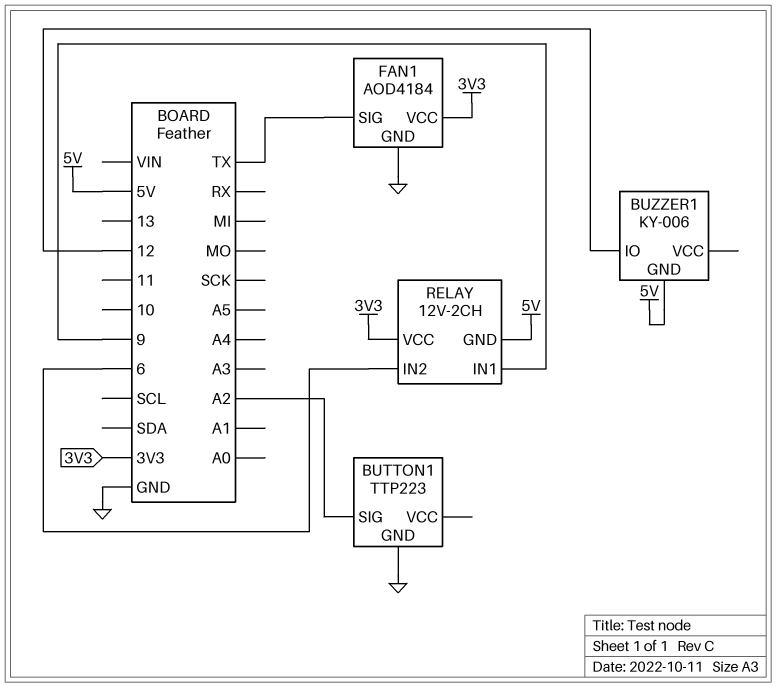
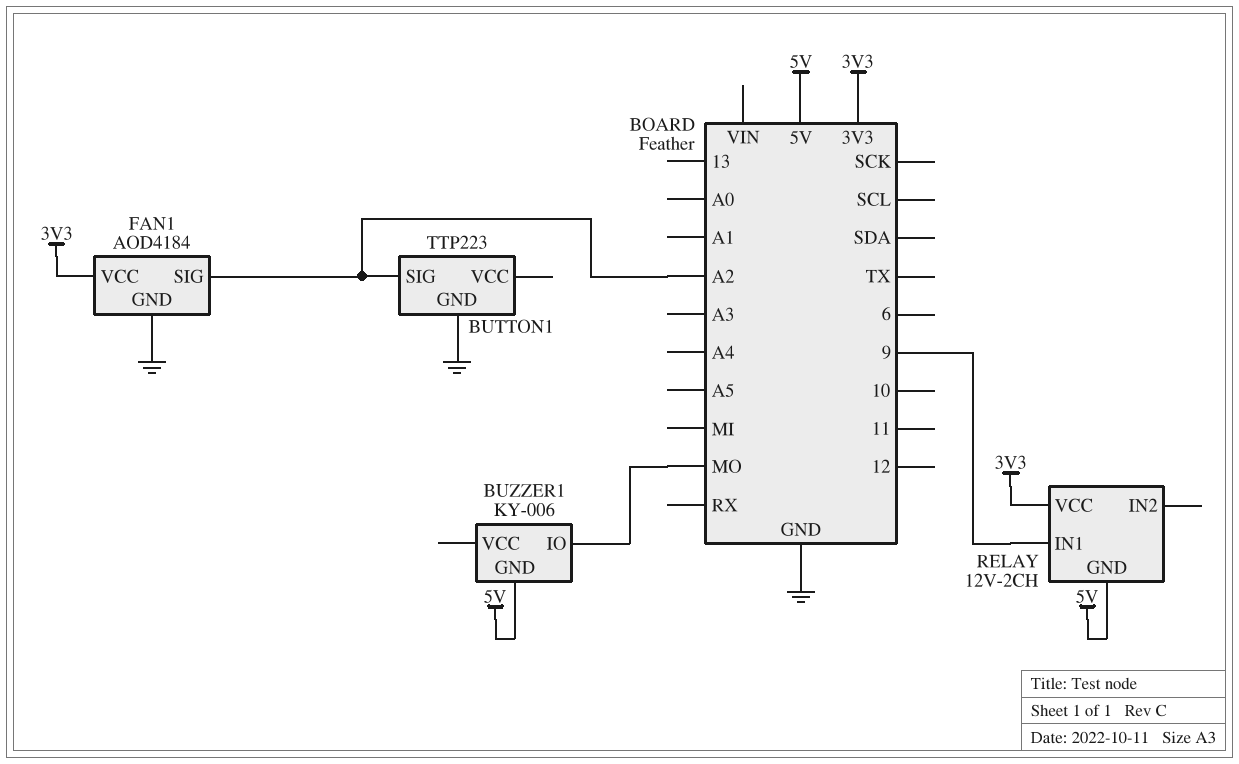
BUZZER1 pin IO: 12 -> MO
FAN1 pin SIG: TX -> A2
RELAY pin IN2: 6 -> none

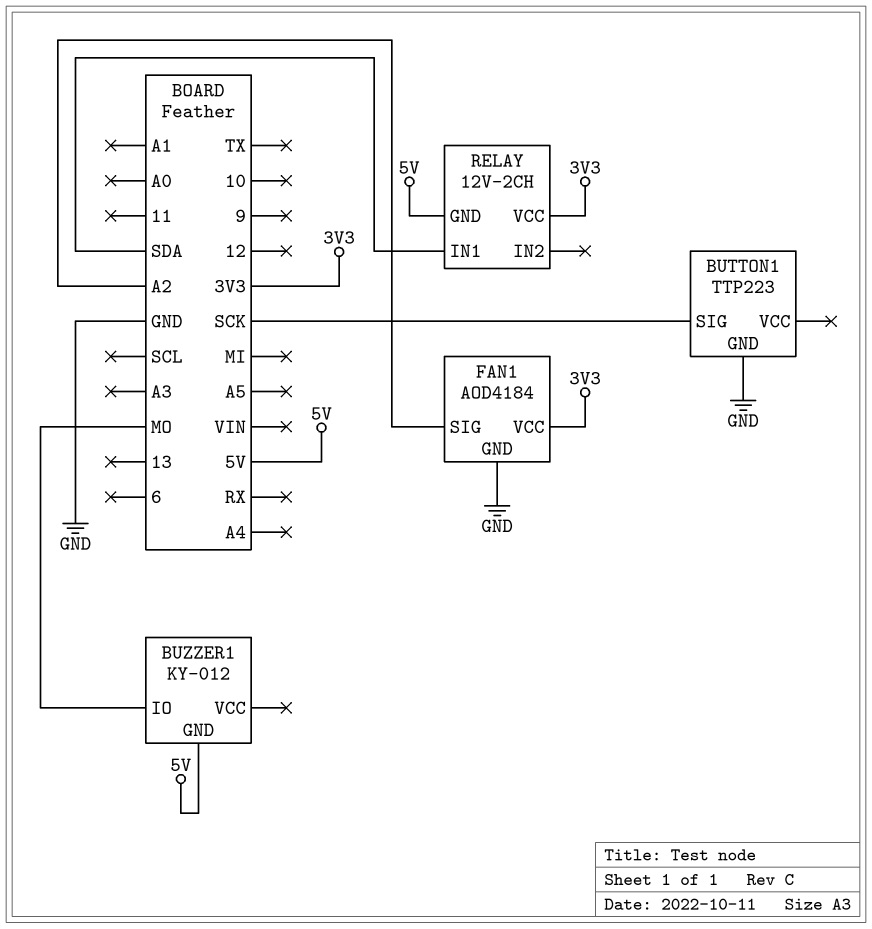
BUTTON1 pin SIG: A2 -> SCK
BUZZER1: KY-006 -> KY-012
RELAY pin IN1: 9 -> SDA

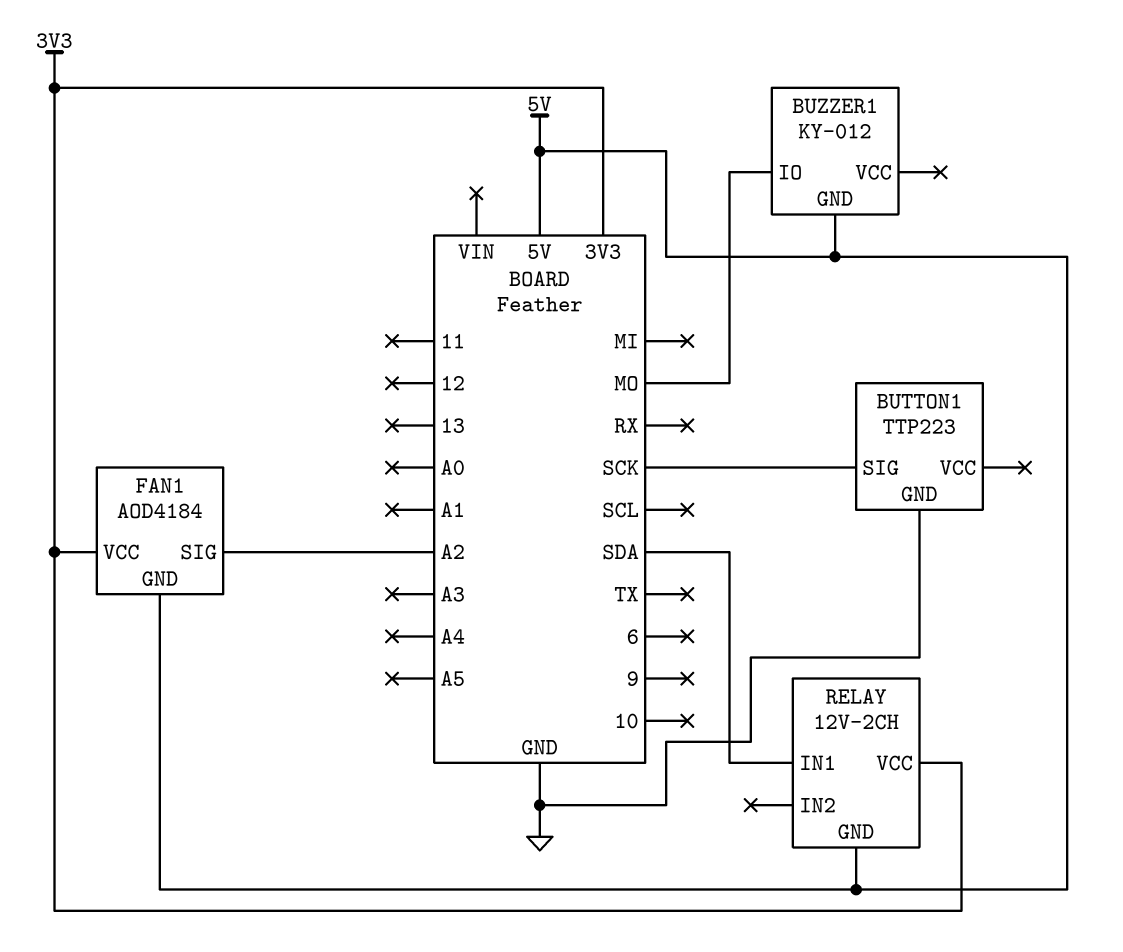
FAN1 pin GND: GND -> 5V

